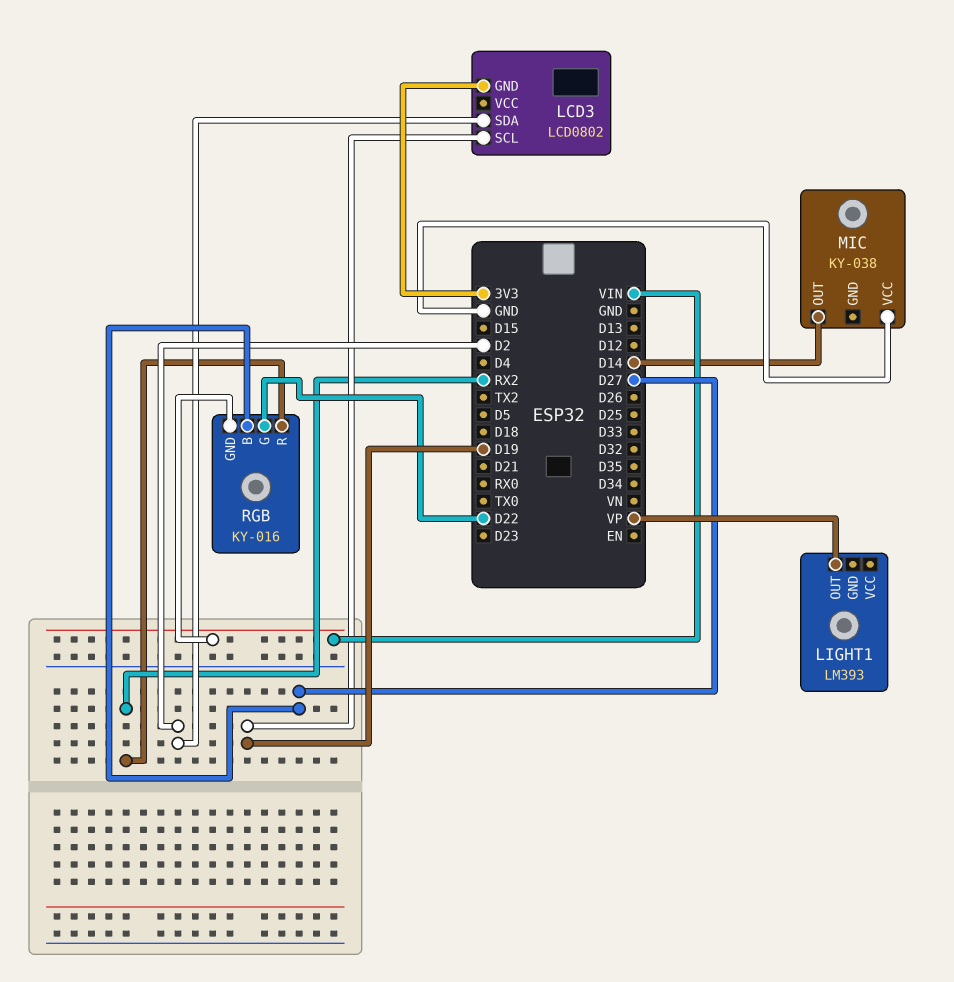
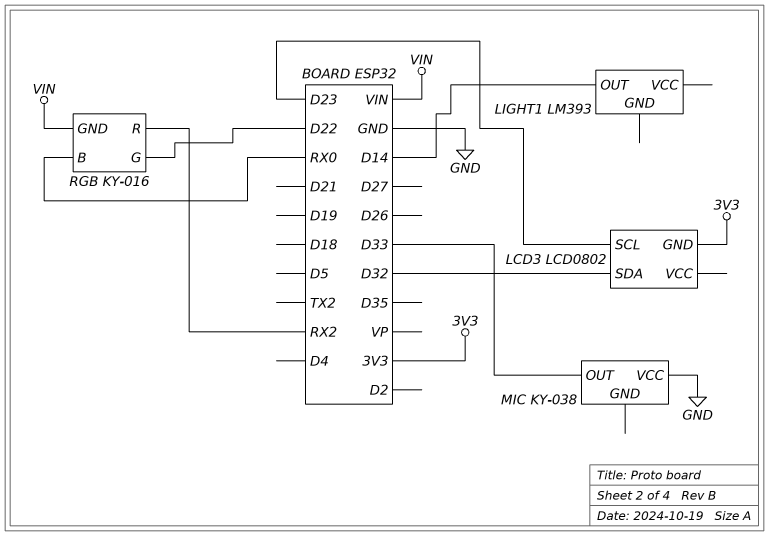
LCD3 pin SCL: D19 -> D23
LCD3 pin SDA: D2 -> D32
LIGHT1 pin OUT: VP -> D14
MIC pin OUT: D14 -> D33
RGB pin B: D27 -> RX0

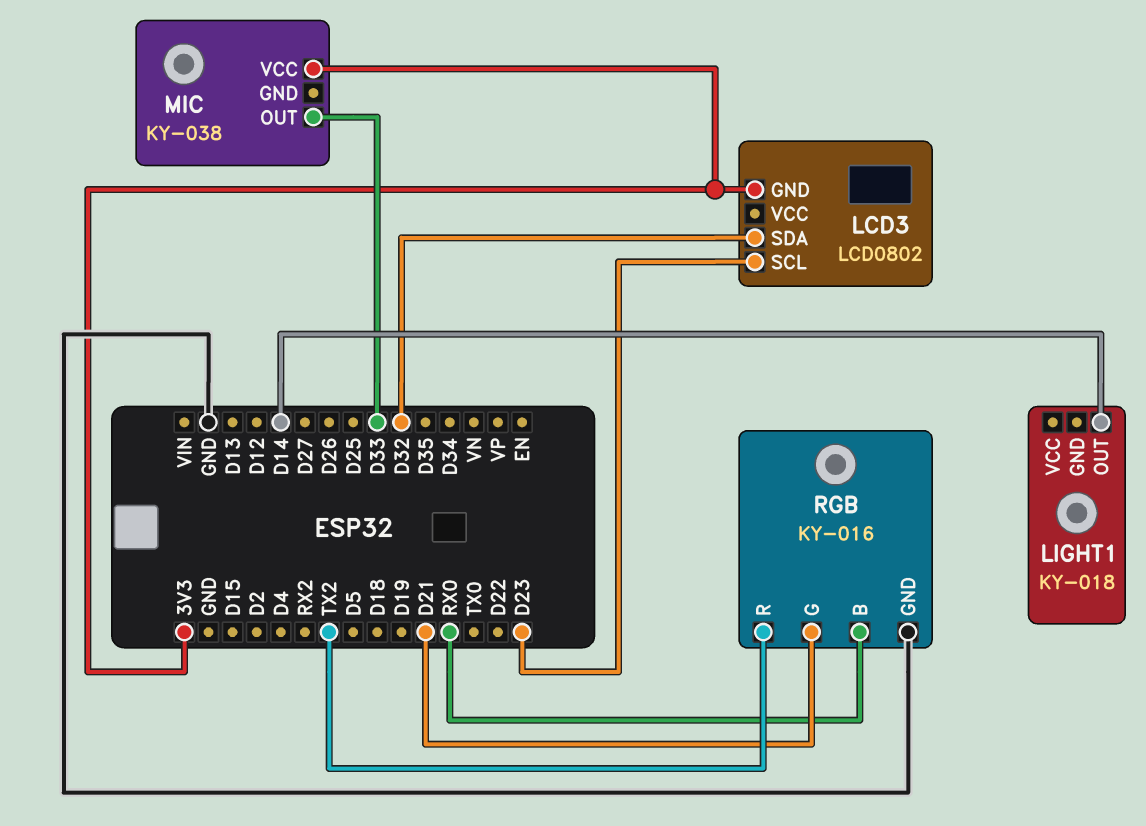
LIGHT1: LM393 -> KY-018
MIC pin VCC: GND -> 3V3
RGB pin G: D22 -> D21
RGB pin GND: VIN -> GND
RGB pin R: RX2 -> TX2

